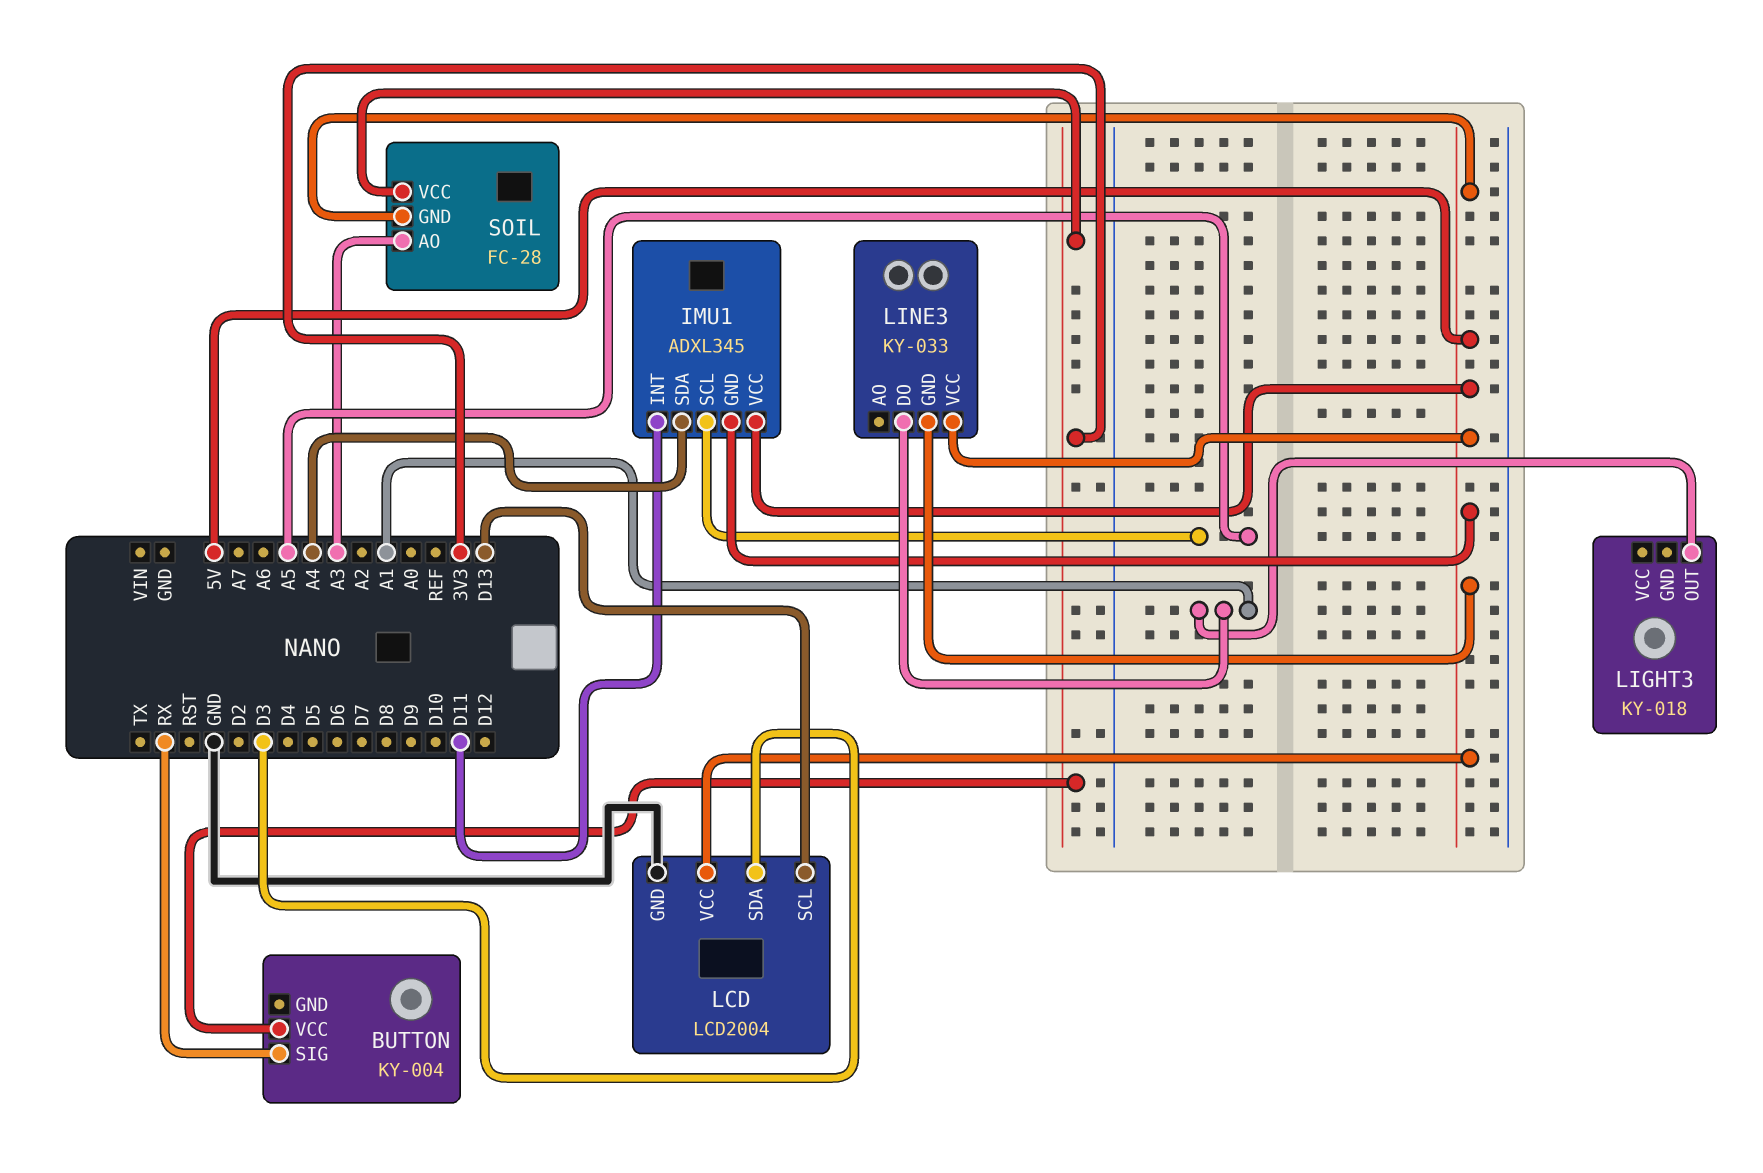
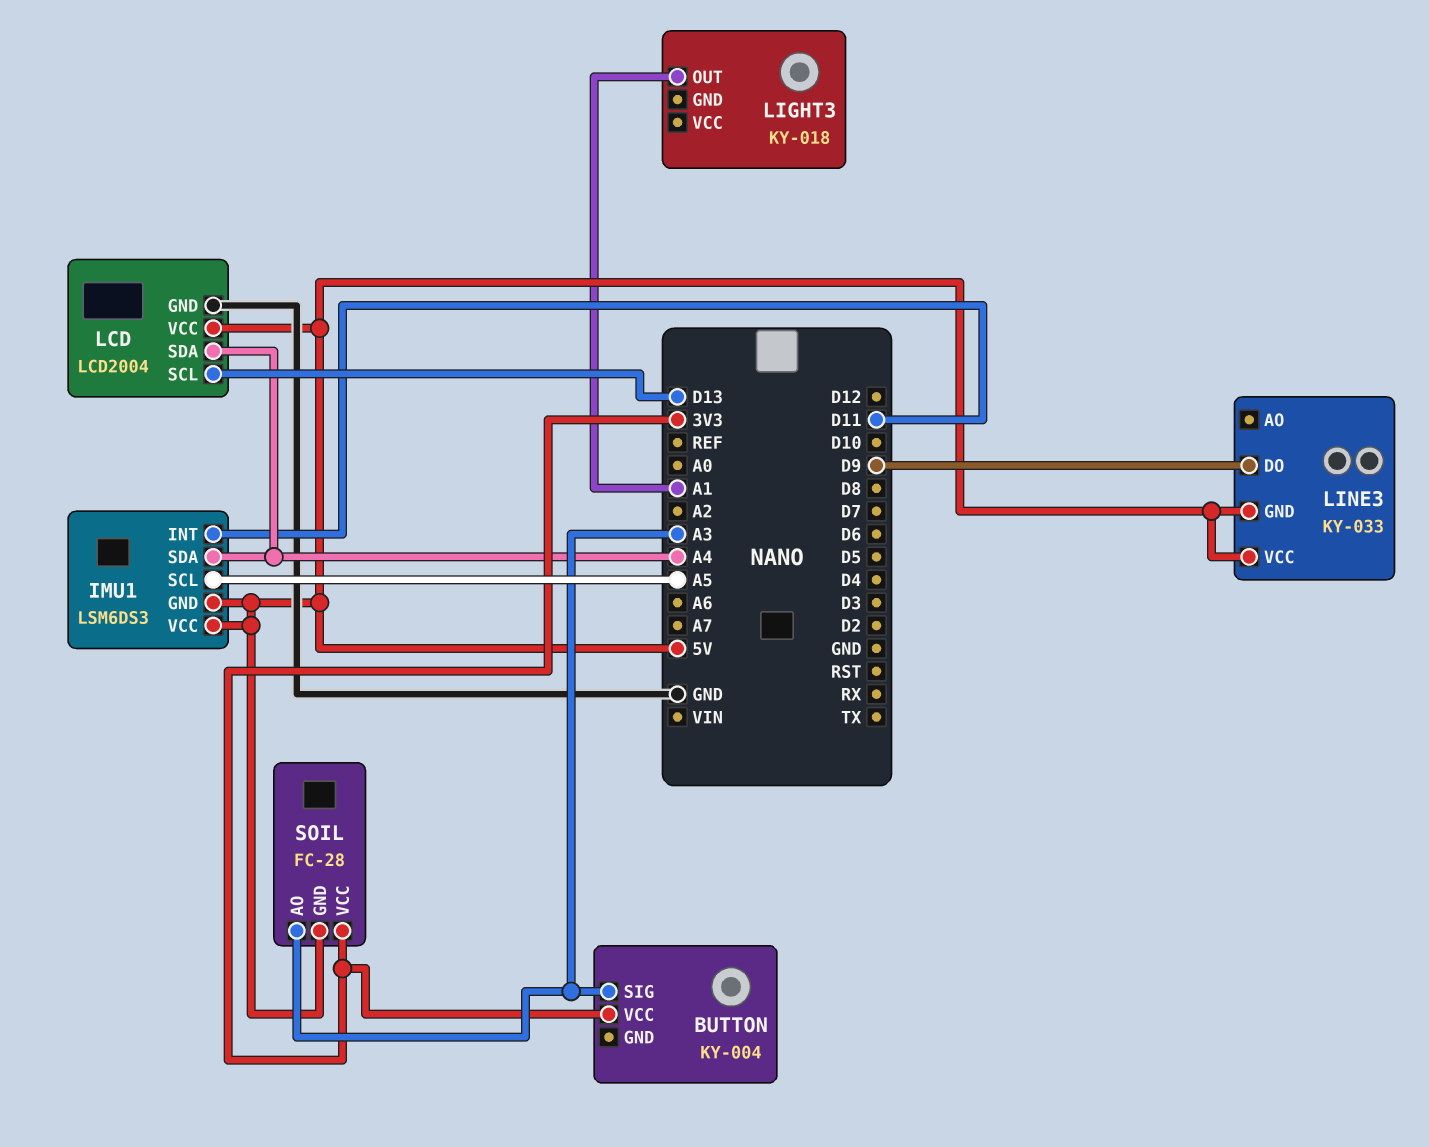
BUTTON pin SIG: RX -> A3
IMU1: ADXL345 -> LSM6DS3
LCD pin SDA: D3 -> A4
LINE3 pin DO: A1 -> D9

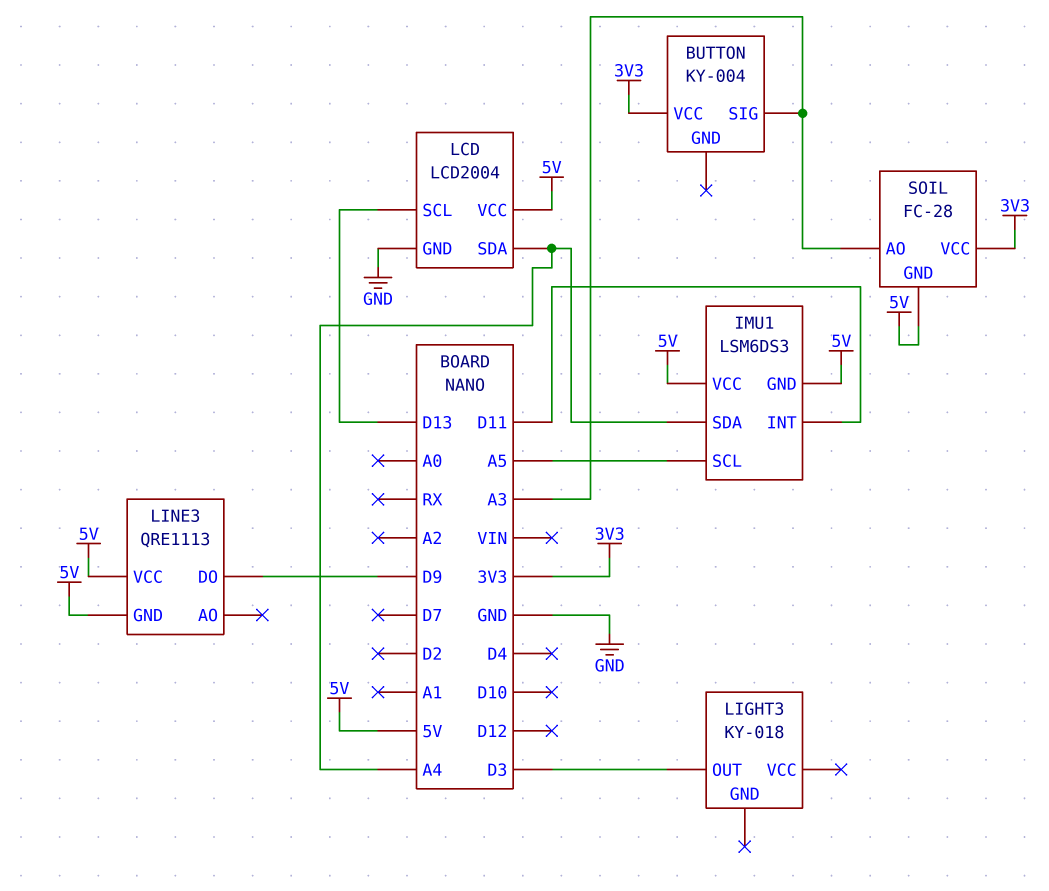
LIGHT3 pin OUT: A1 -> D3
LINE3: KY-033 -> QRE1113

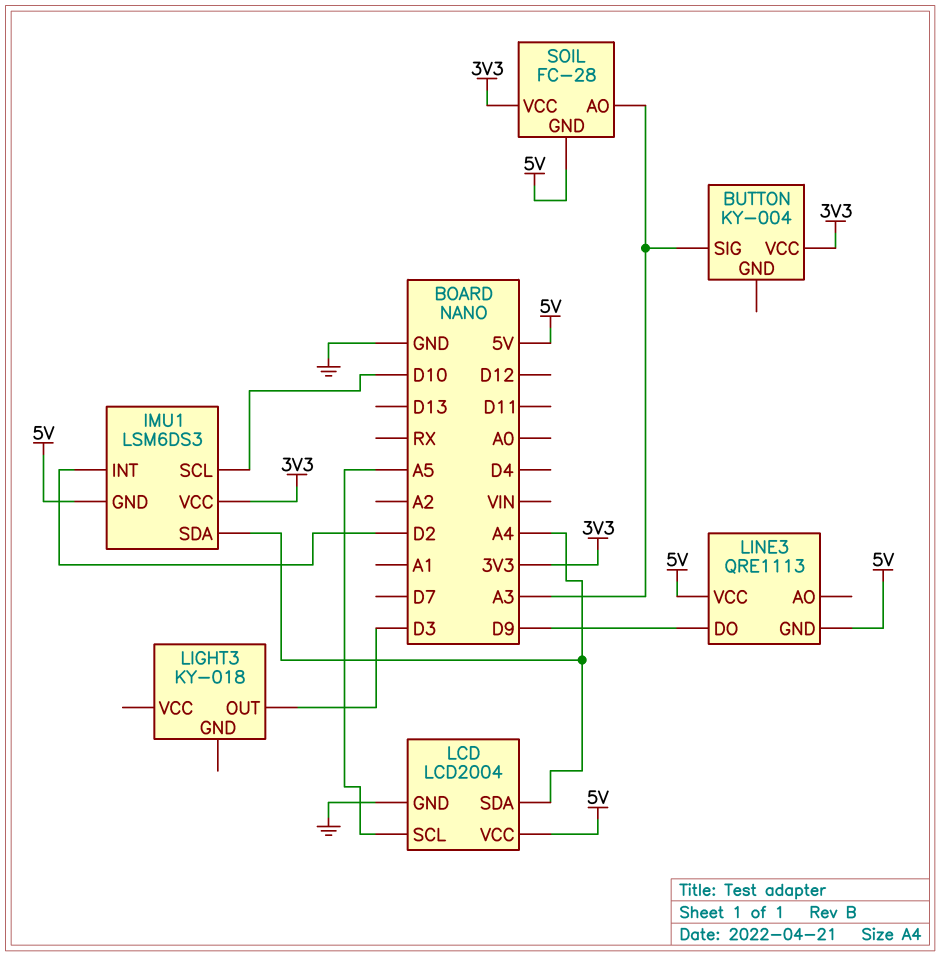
IMU1 pin INT: D11 -> D2
IMU1 pin SCL: A5 -> D10
IMU1 pin VCC: 5V -> 3V3
LCD pin SCL: D13 -> A5

